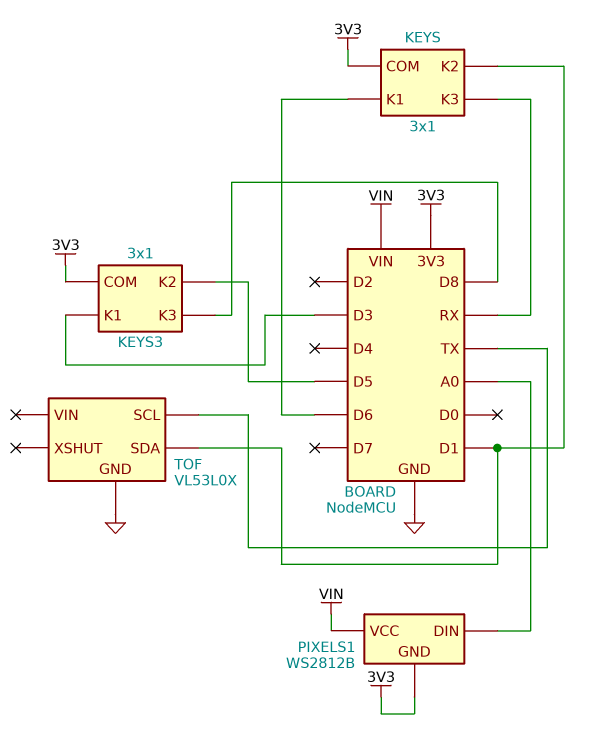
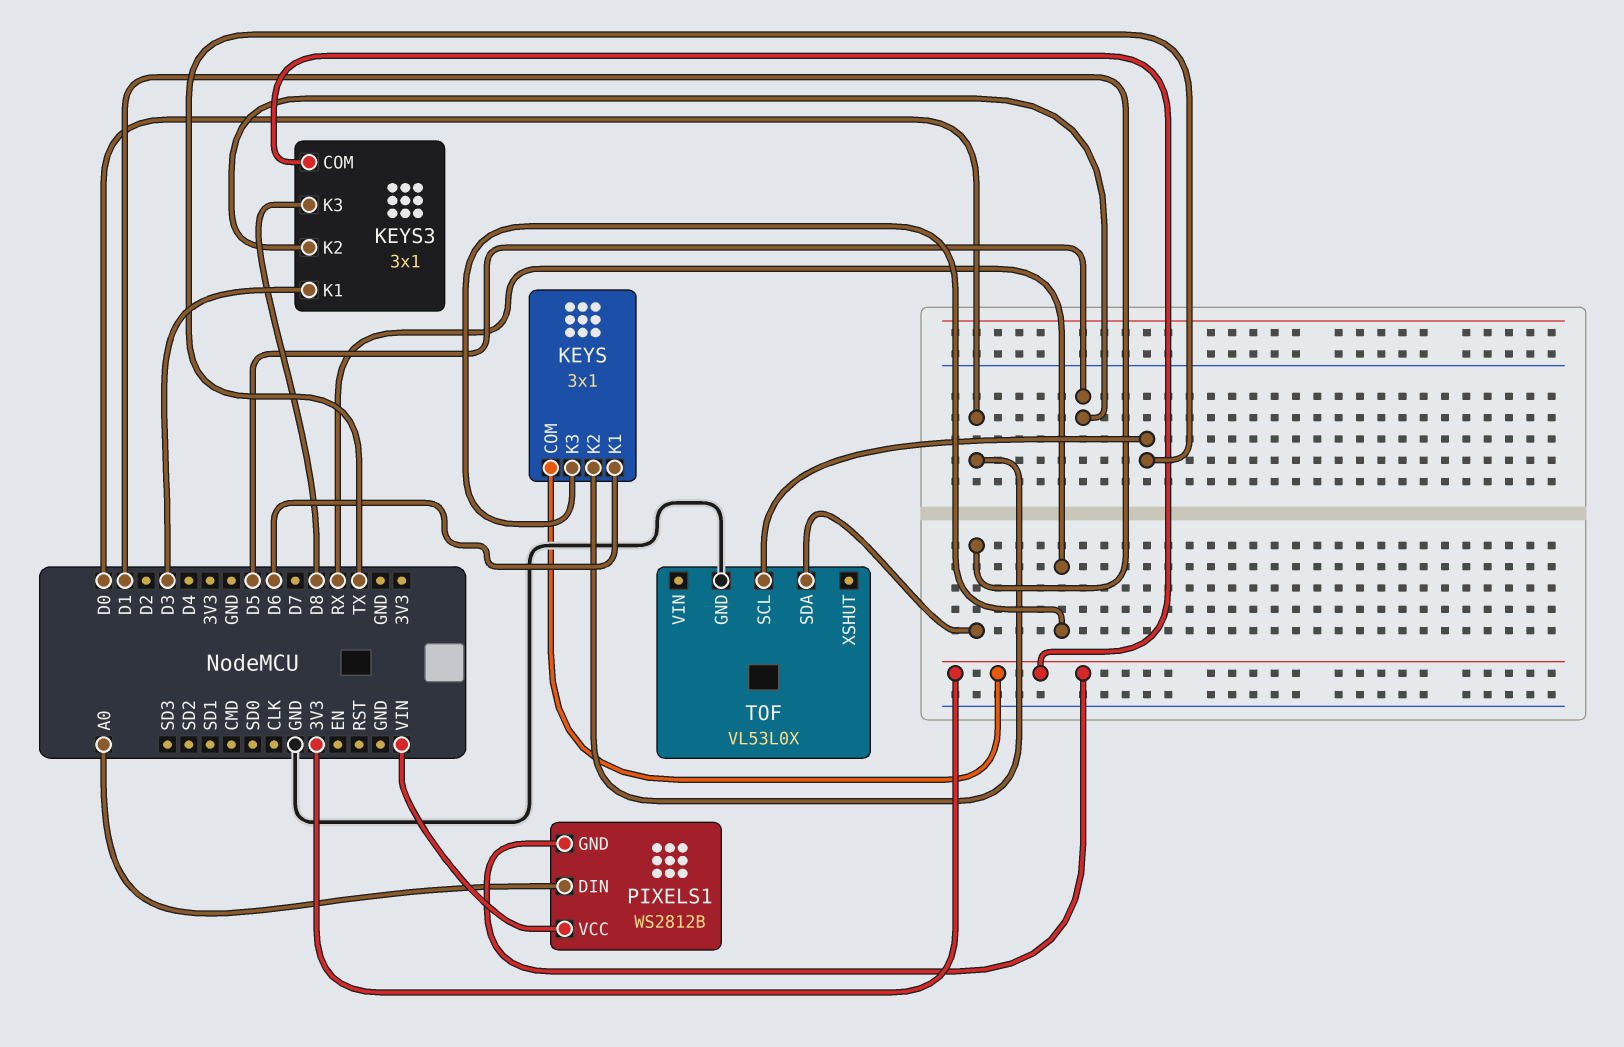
KEYS pin K2: D1 -> D0

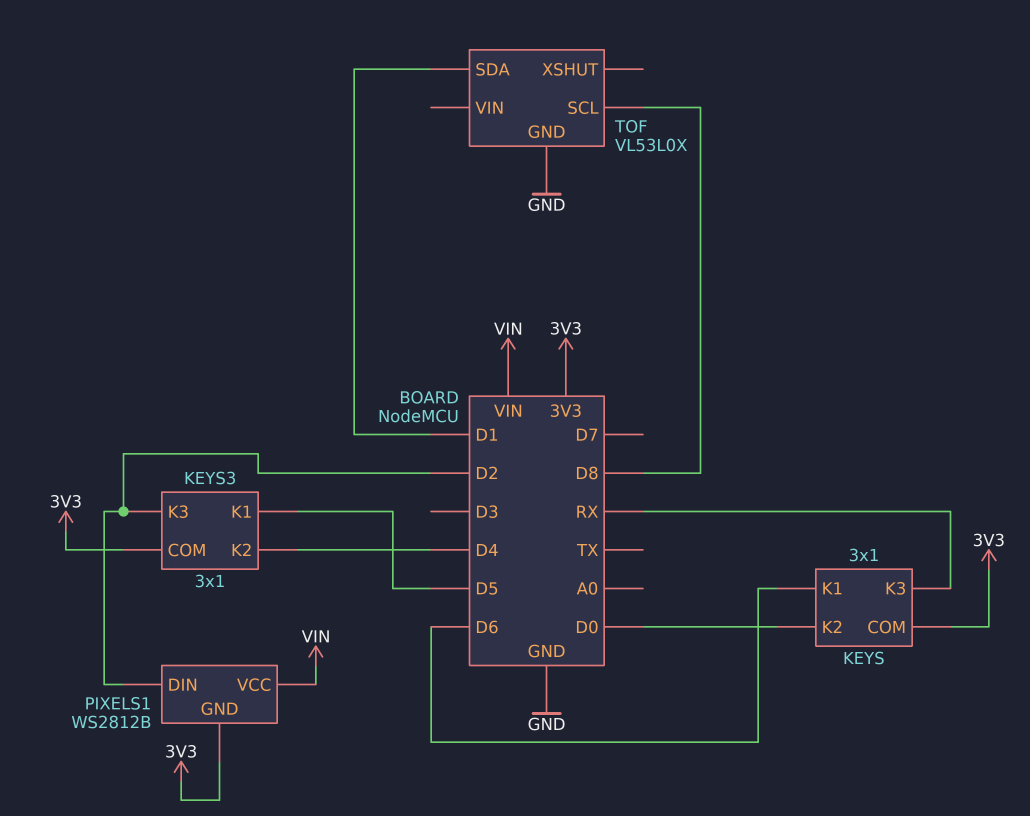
KEYS3 pin K1: D3 -> D5
KEYS3 pin K2: D5 -> D4
KEYS3 pin K3: D8 -> D2
PIXELS1 pin DIN: A0 -> D2
TOF pin SCL: TX -> D8

